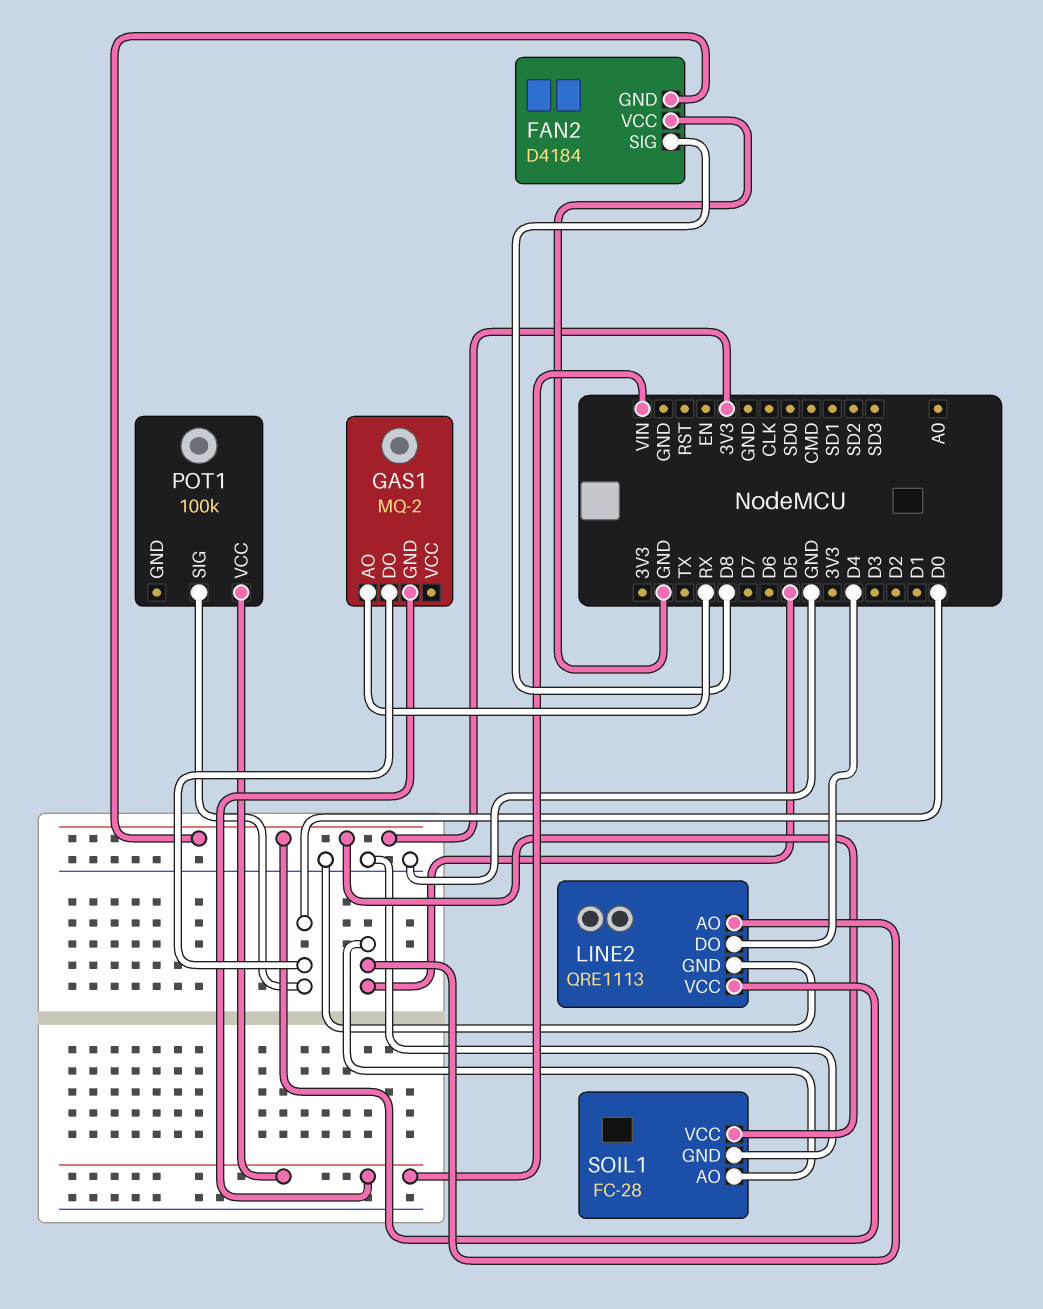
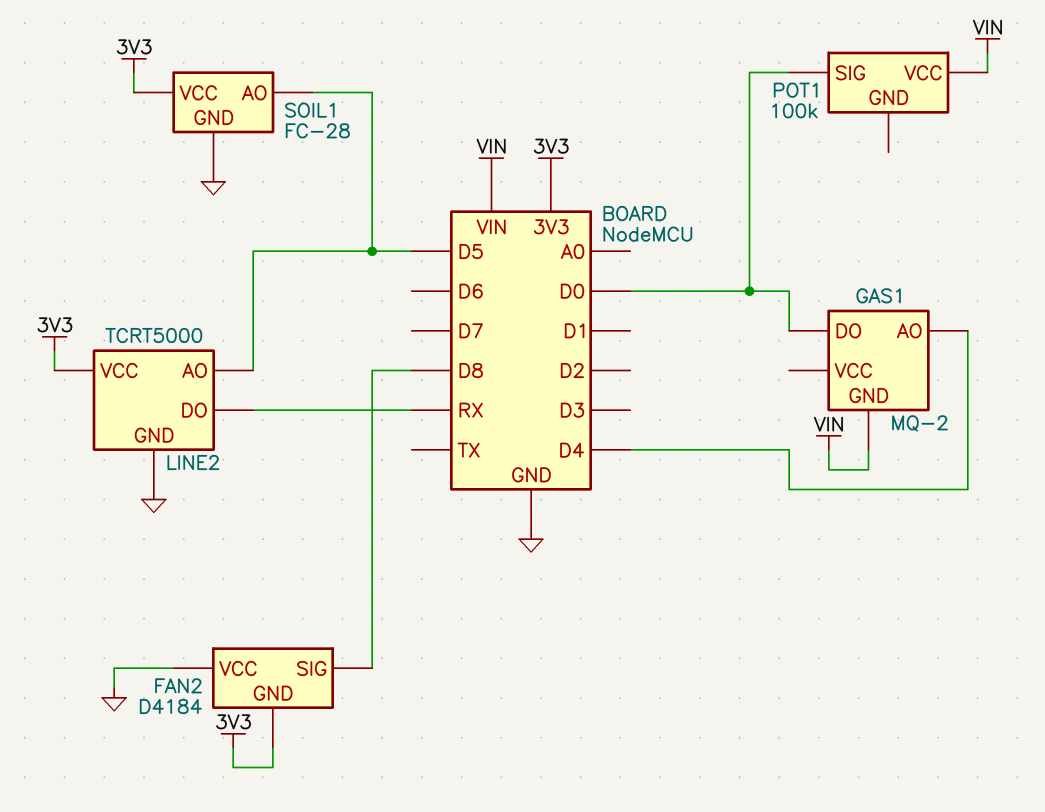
GAS1 pin AO: RX -> D4
LINE2: QRE1113 -> TCRT5000
LINE2 pin DO: D4 -> RX

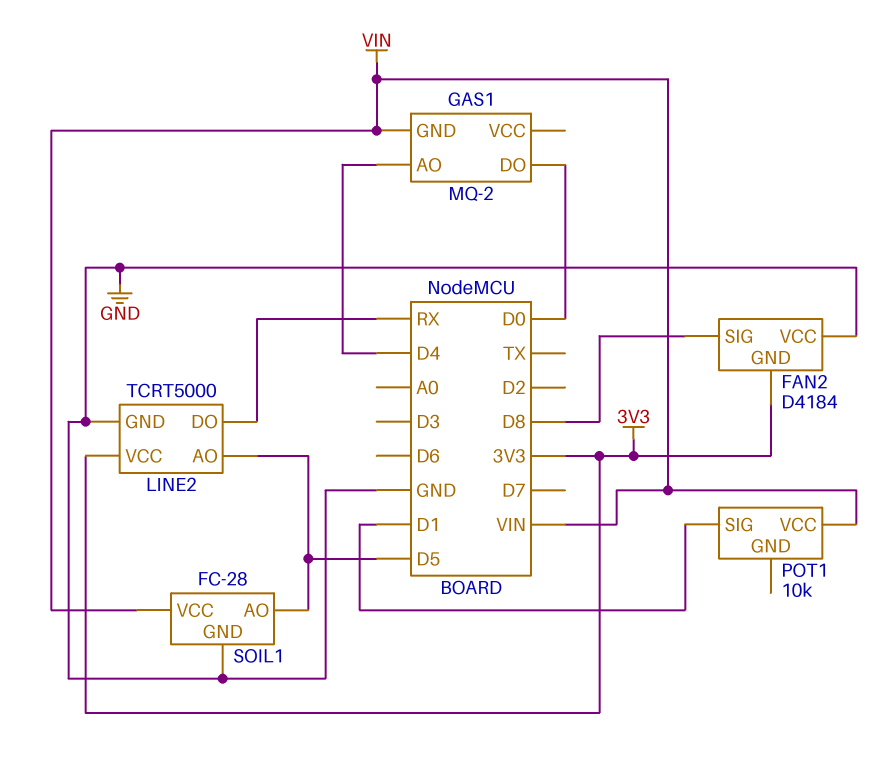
POT1: 100k -> 10k
POT1 pin SIG: D0 -> D1
SOIL1 pin VCC: 3V3 -> VIN

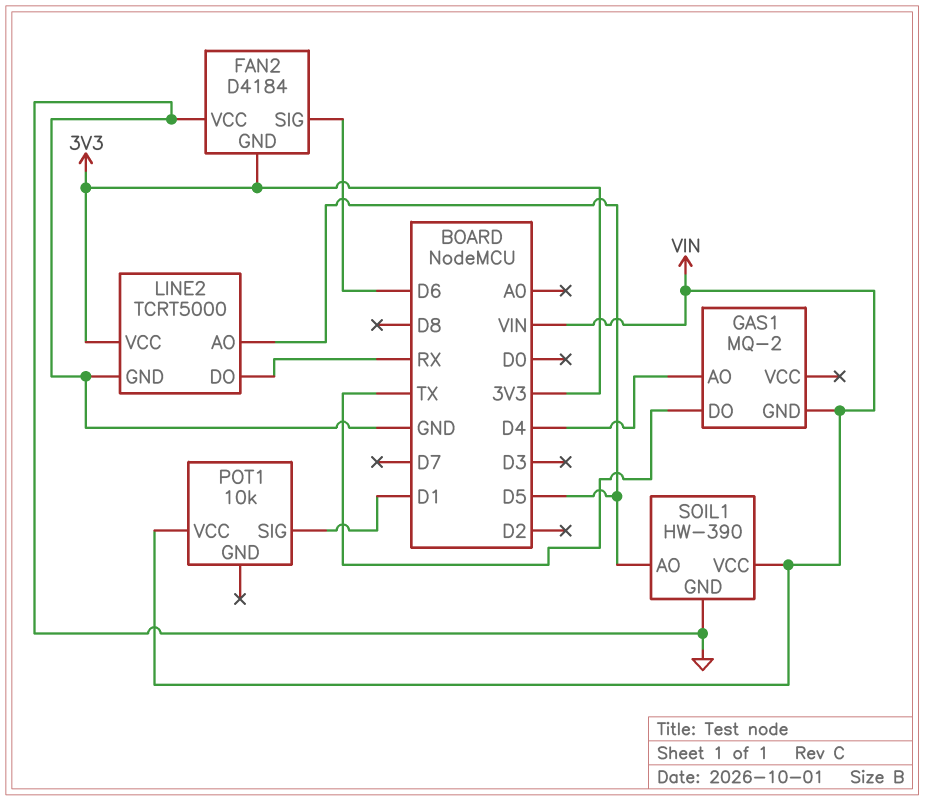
FAN2 pin SIG: D8 -> D6
GAS1 pin DO: D0 -> TX
SOIL1: FC-28 -> HW-390

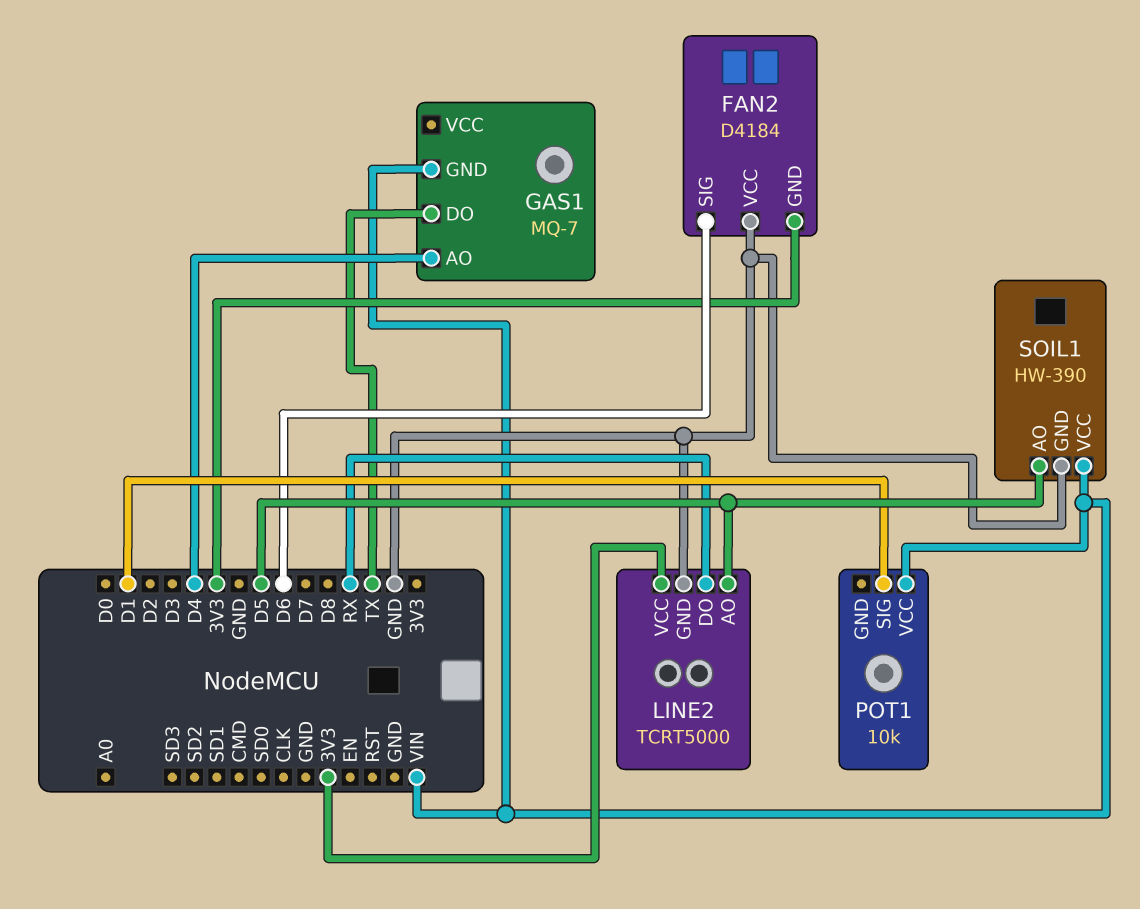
GAS1: MQ-2 -> MQ-7

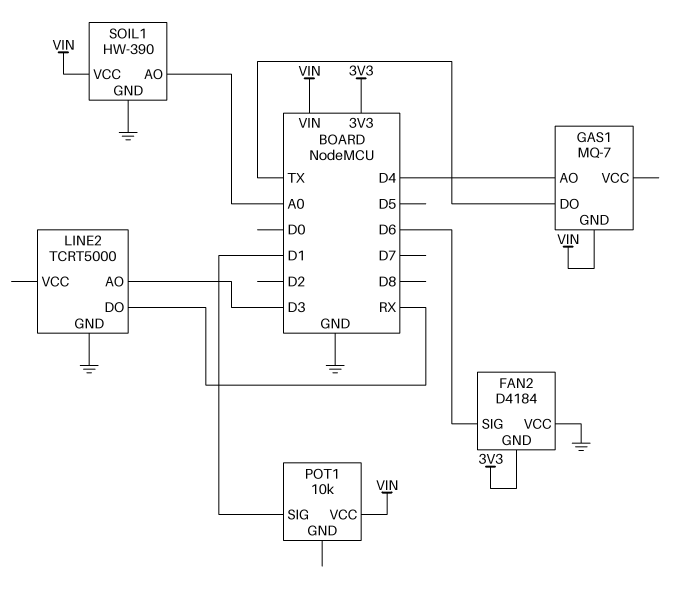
LINE2 pin AO: D5 -> D3
LINE2 pin VCC: 3V3 -> none
SOIL1 pin AO: D5 -> A0

